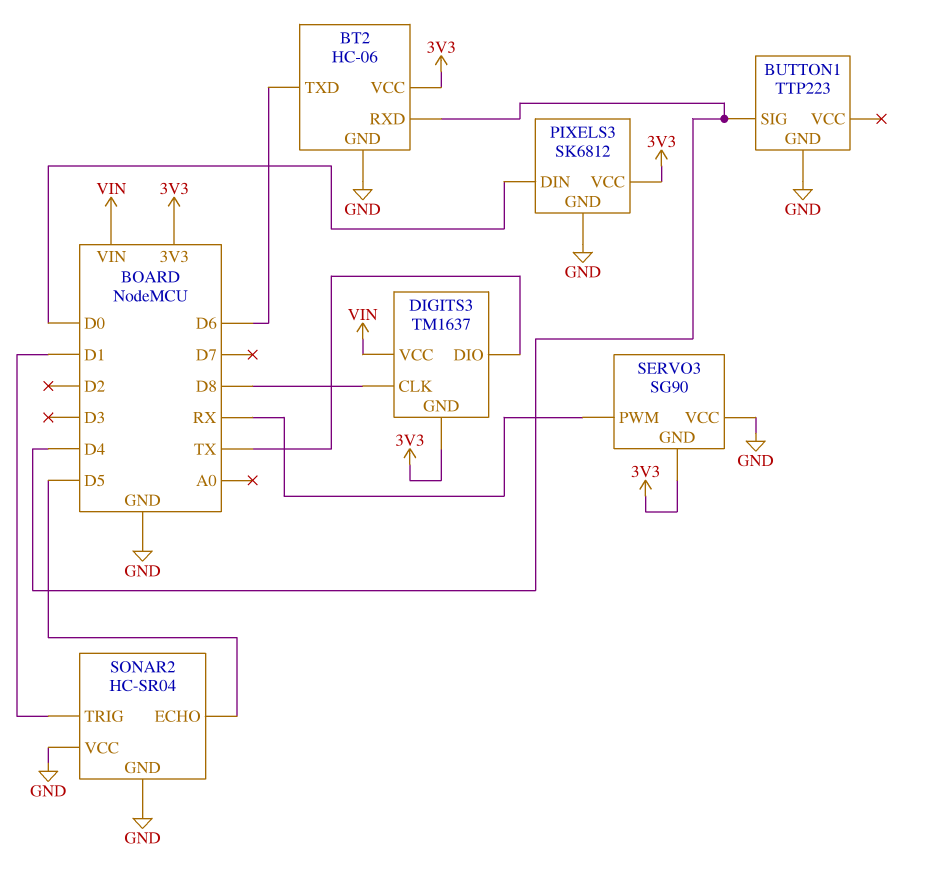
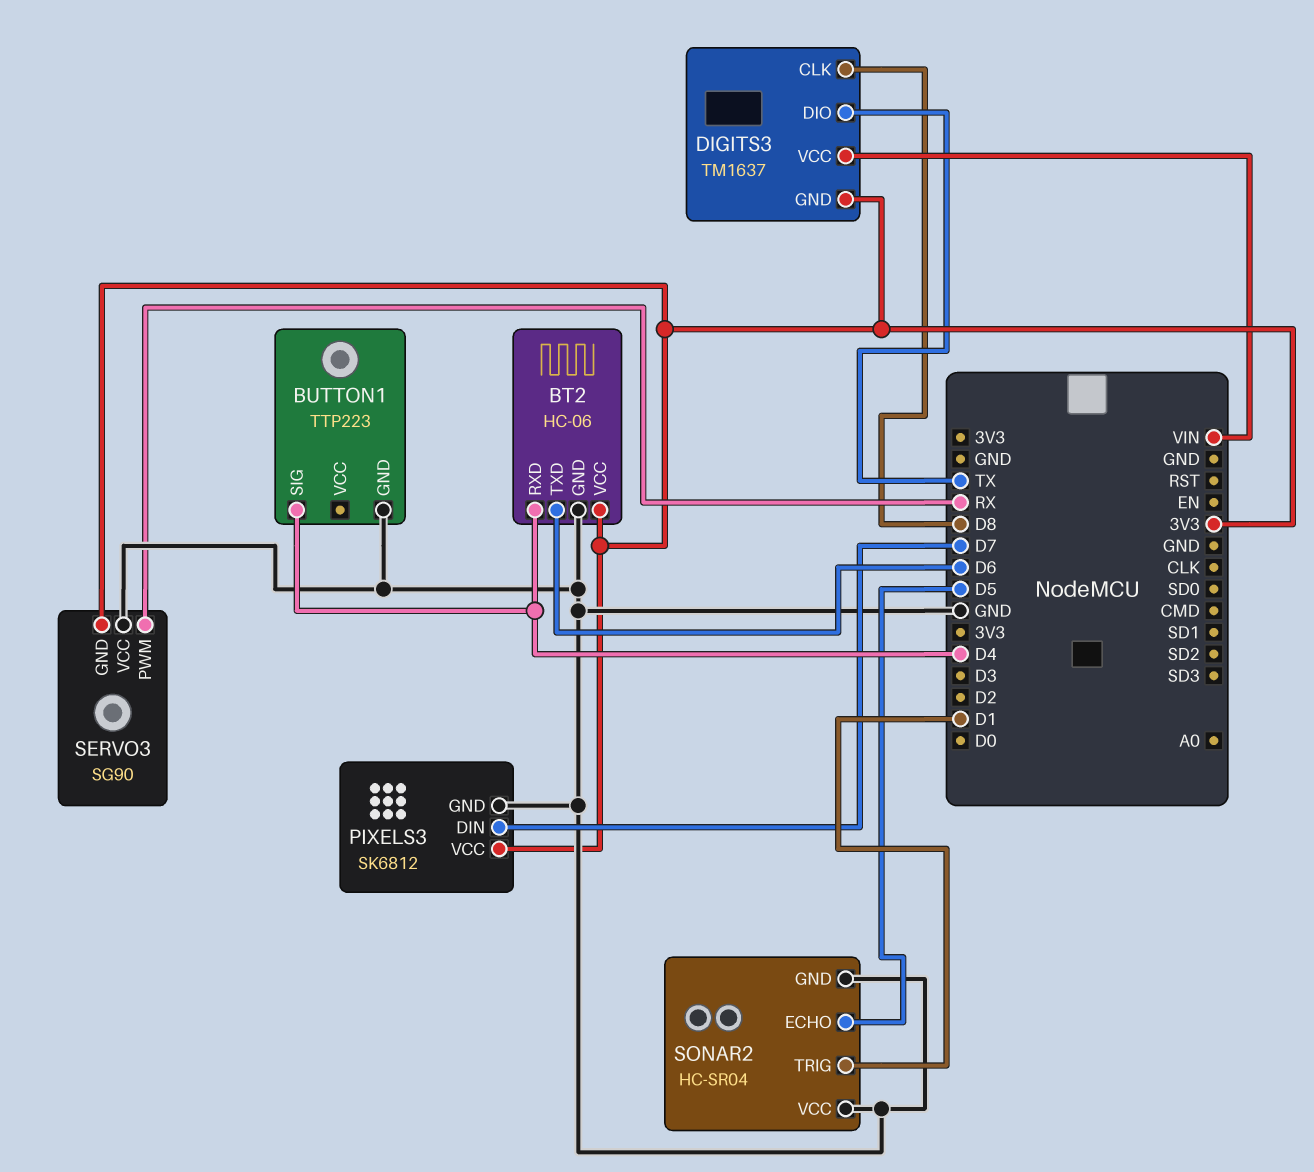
PIXELS3 pin DIN: D0 -> D7

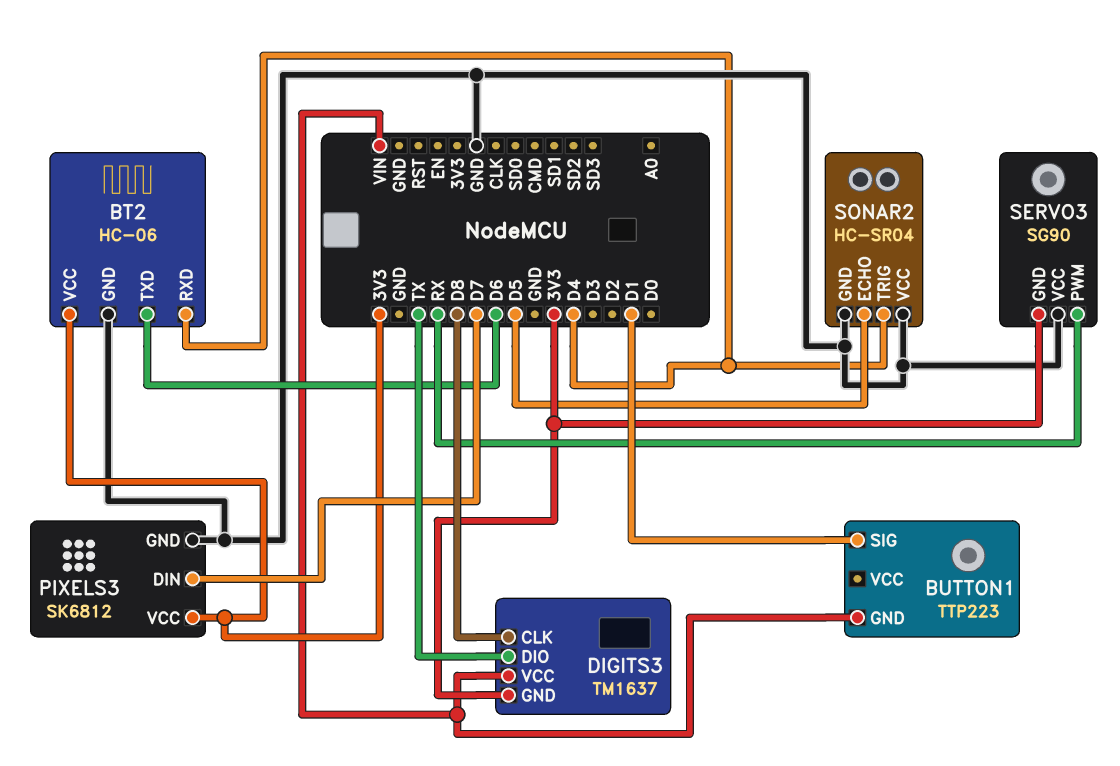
BUTTON1 pin GND: GND -> VIN
BUTTON1 pin SIG: D4 -> D1
SONAR2 pin TRIG: D1 -> D4

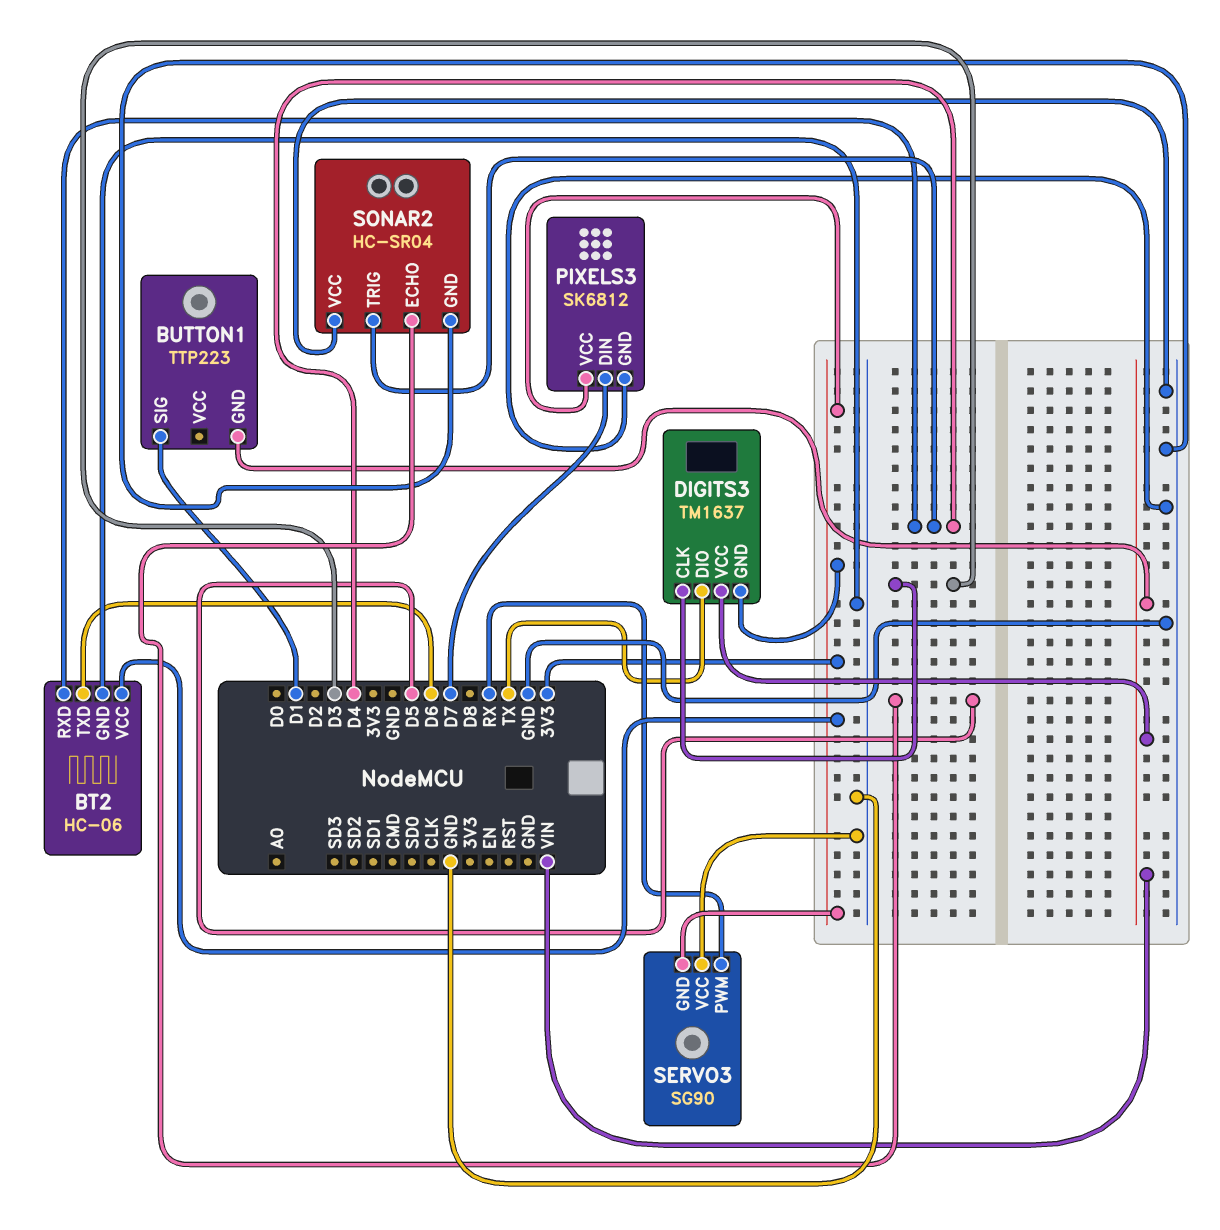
DIGITS3 pin CLK: D8 -> D3

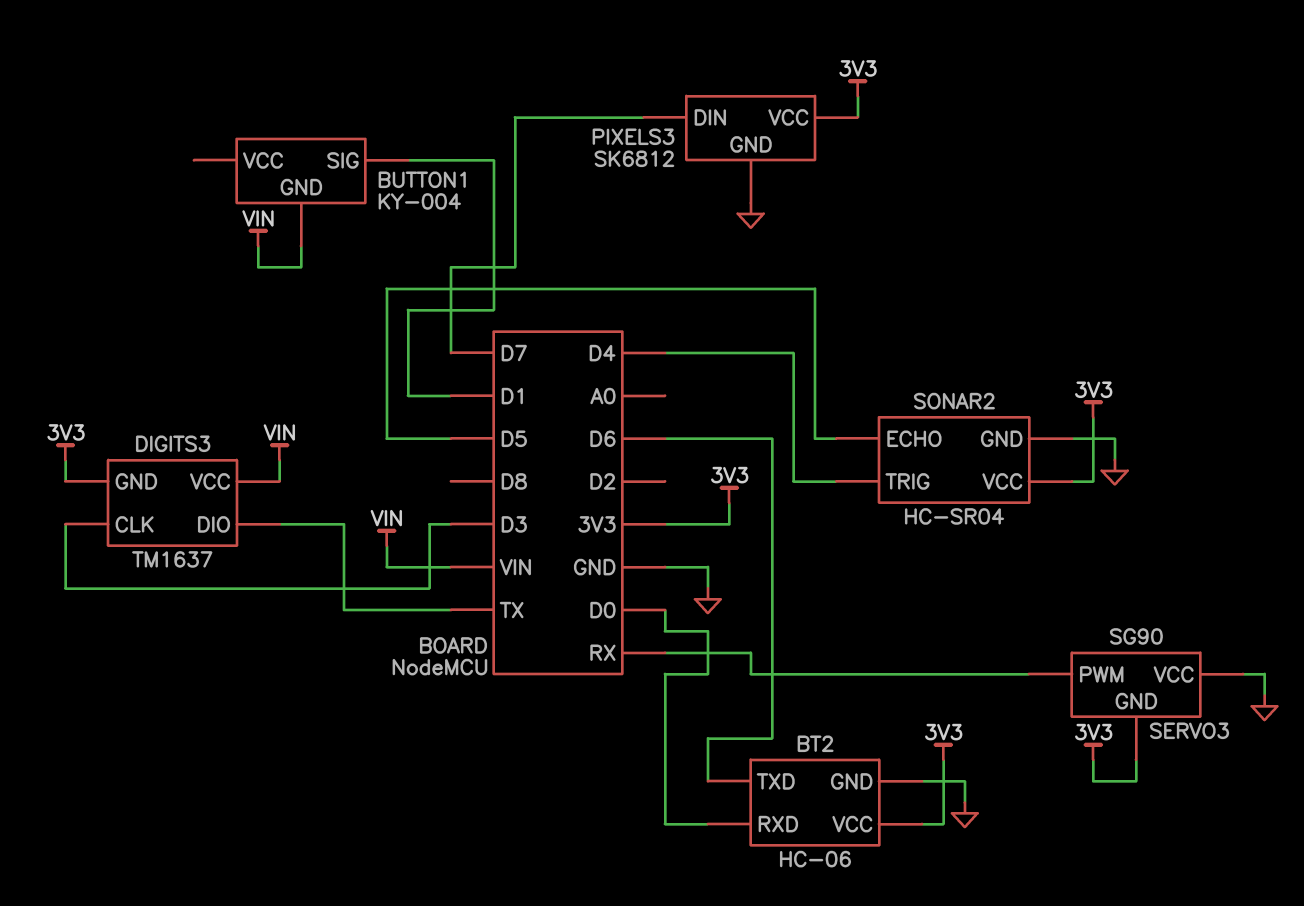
BT2 pin RXD: D4 -> D0
BUTTON1: TTP223 -> KY-004
SONAR2 pin VCC: GND -> 3V3

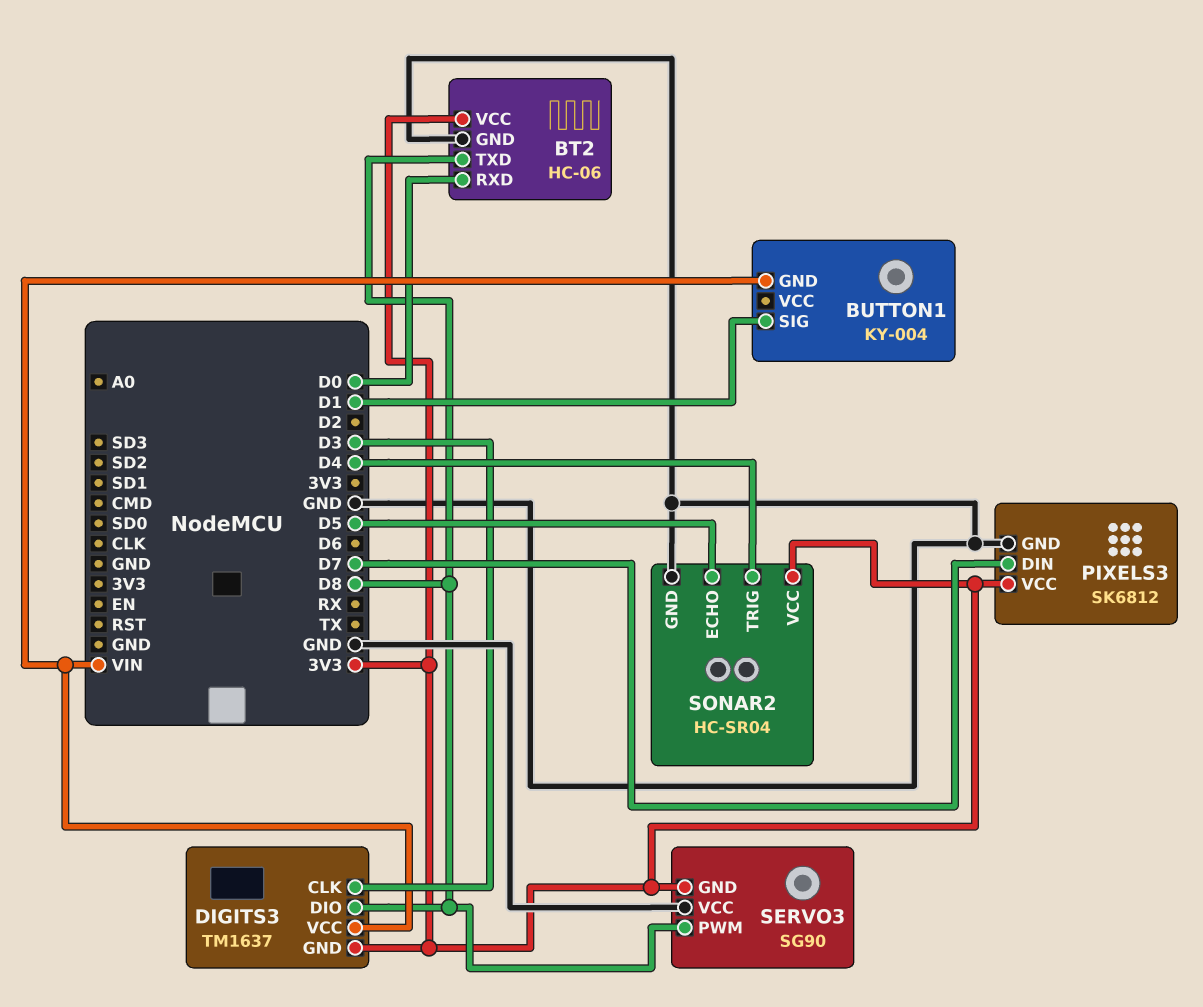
BT2 pin TXD: D6 -> D8
DIGITS3 pin DIO: TX -> D8
SERVO3 pin PWM: RX -> D8

